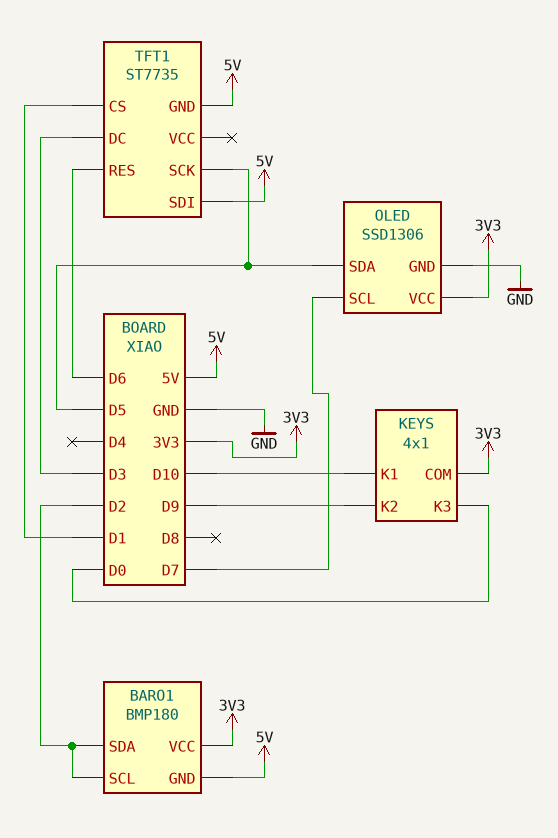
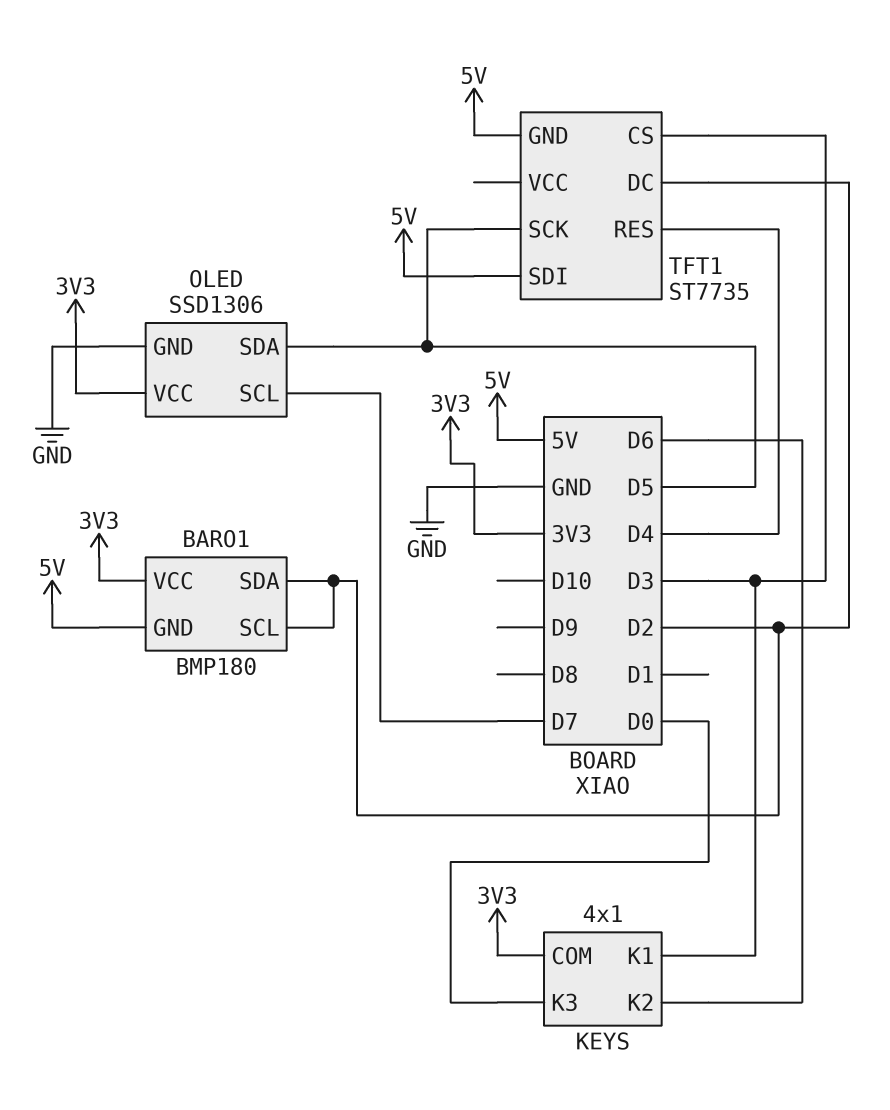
KEYS pin K1: D10 -> D3
KEYS pin K2: D9 -> D6
TFT1 pin CS: D1 -> D3
TFT1 pin DC: D3 -> D2
TFT1 pin RES: D6 -> D4

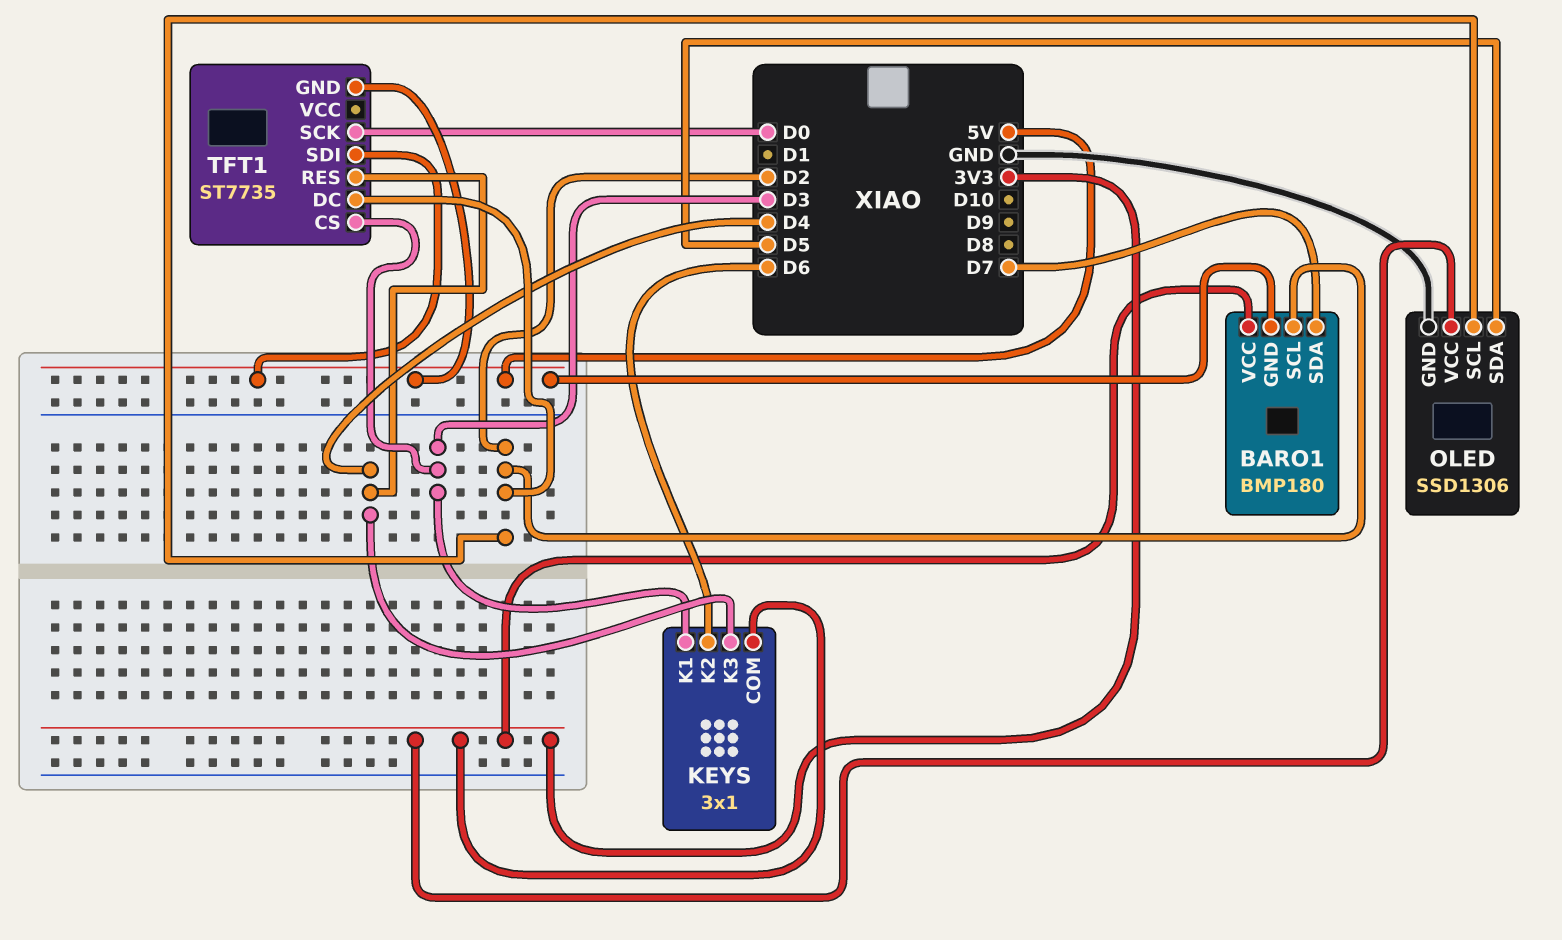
BARO1 pin SDA: D2 -> D7
KEYS: 4x1 -> 3x1
KEYS pin K3: D0 -> D4
OLED pin SCL: D7 -> D2
TFT1 pin SCK: D5 -> D0

